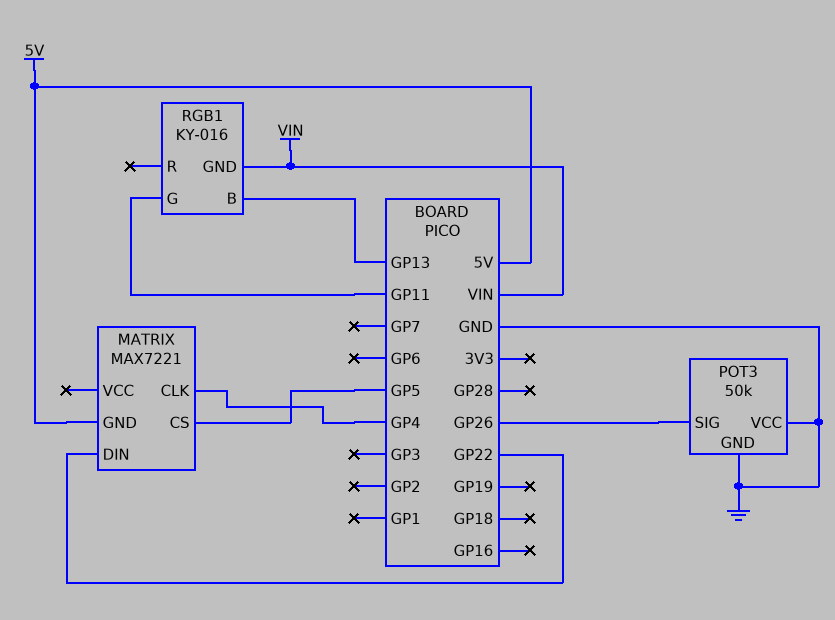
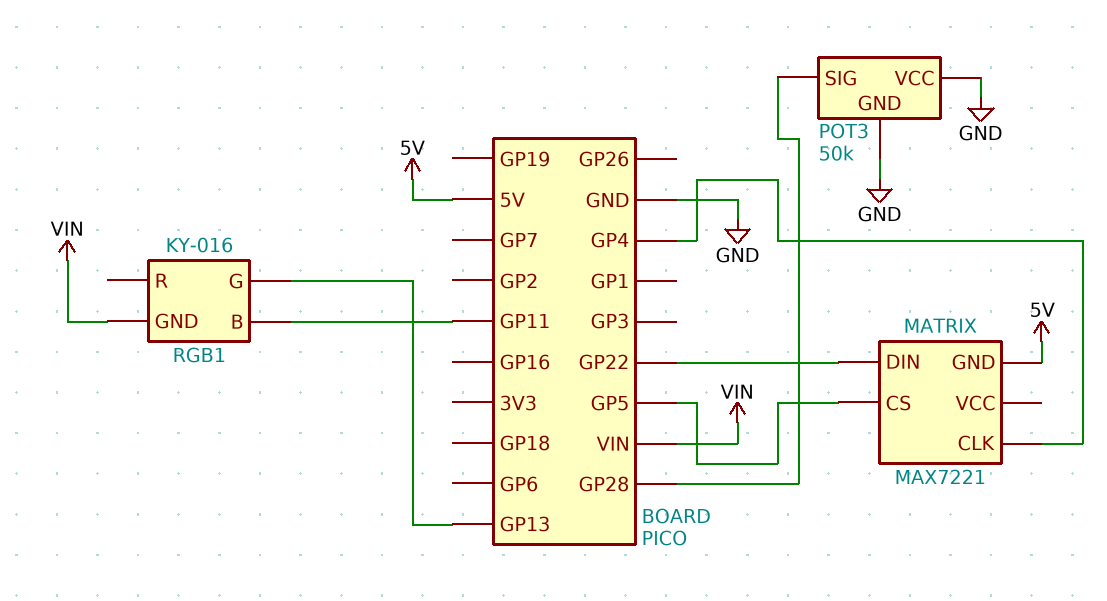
POT3 pin SIG: GP26 -> GP28
RGB1 pin B: GP13 -> GP11
RGB1 pin G: GP11 -> GP13

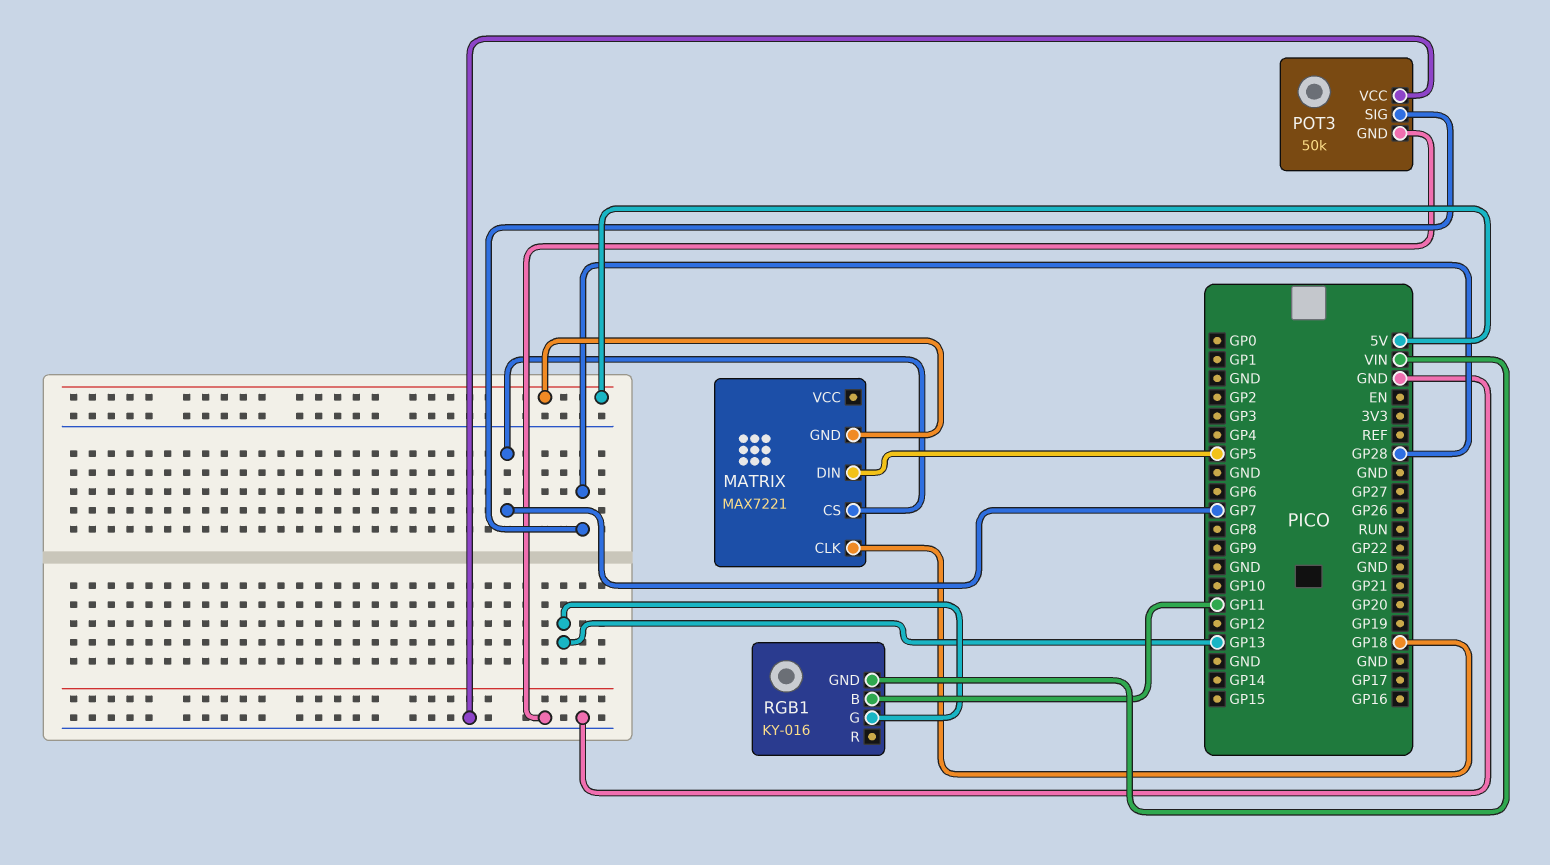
MATRIX pin CLK: GP4 -> GP18
MATRIX pin CS: GP5 -> GP7
MATRIX pin DIN: GP22 -> GP5

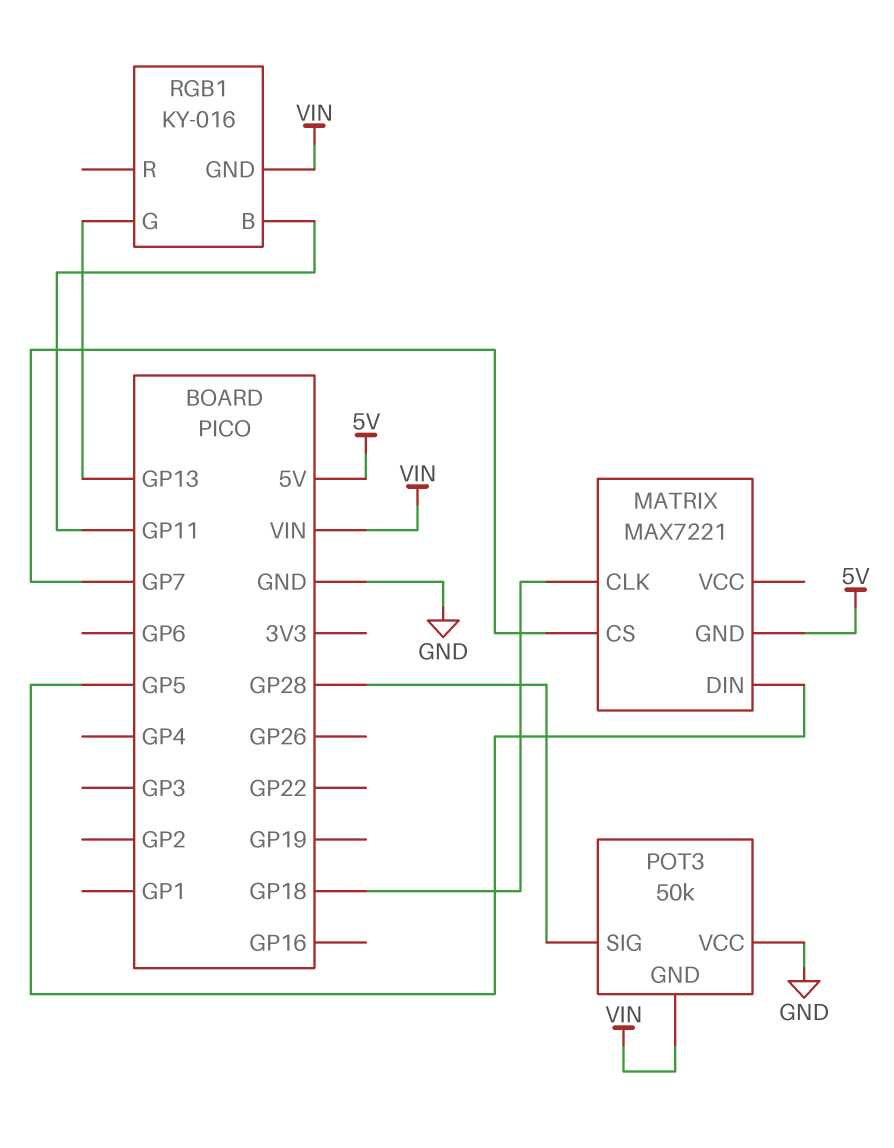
POT3 pin GND: GND -> VIN

